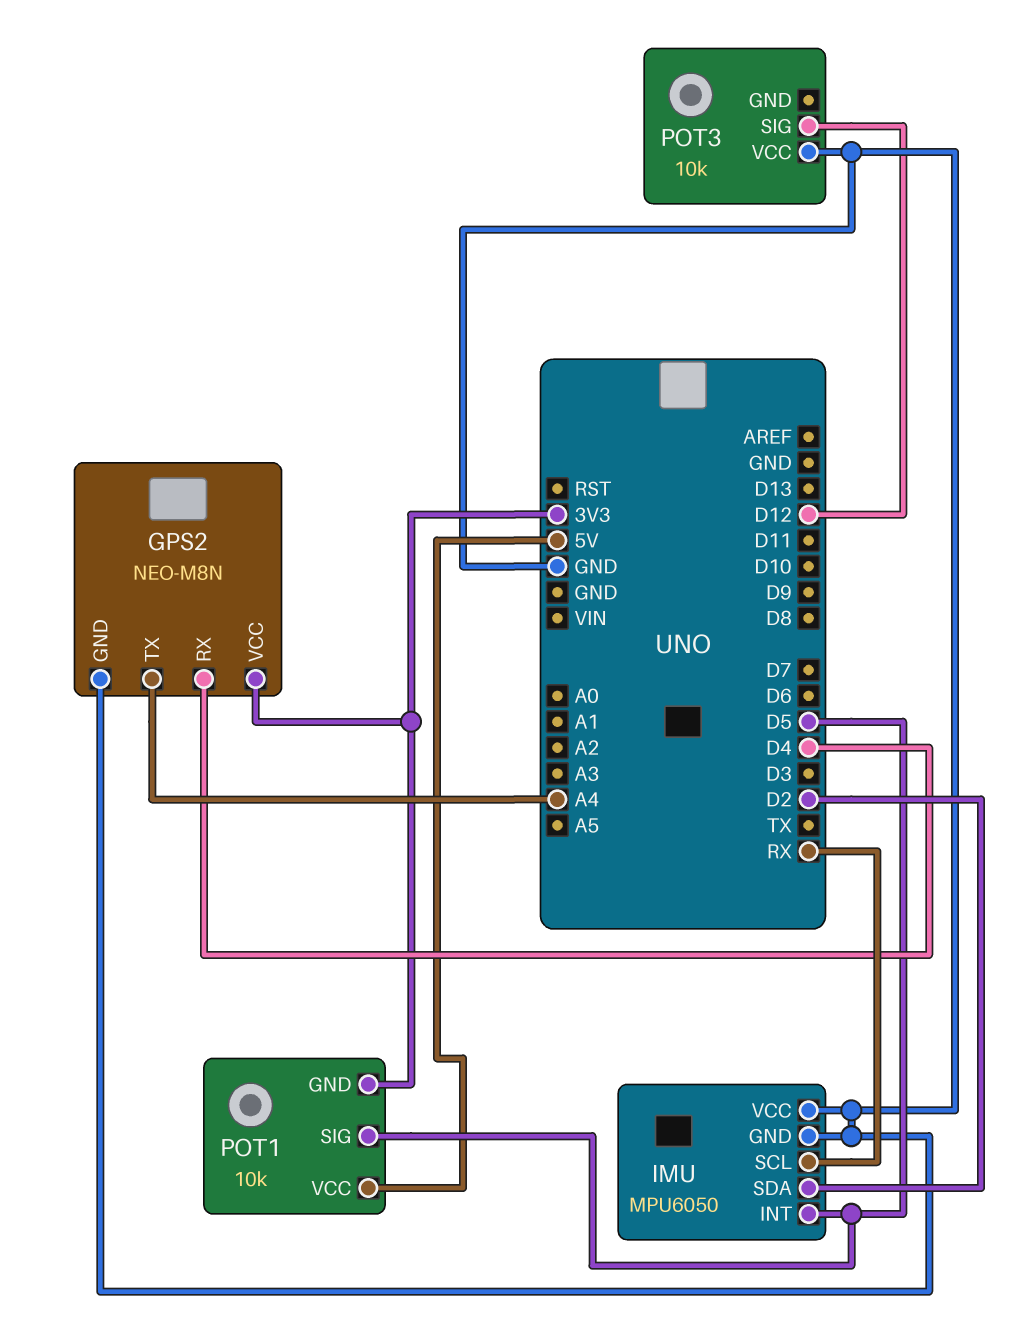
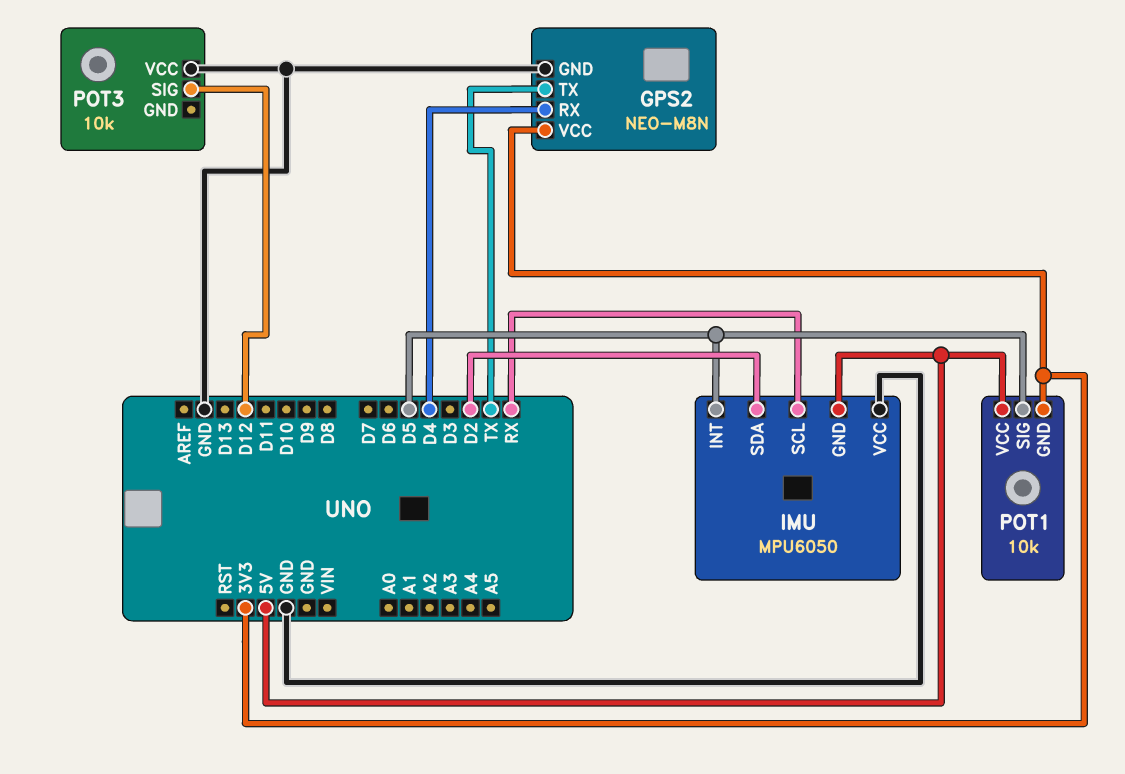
GPS2 pin TX: A4 -> TX
IMU pin GND: GND -> 5V

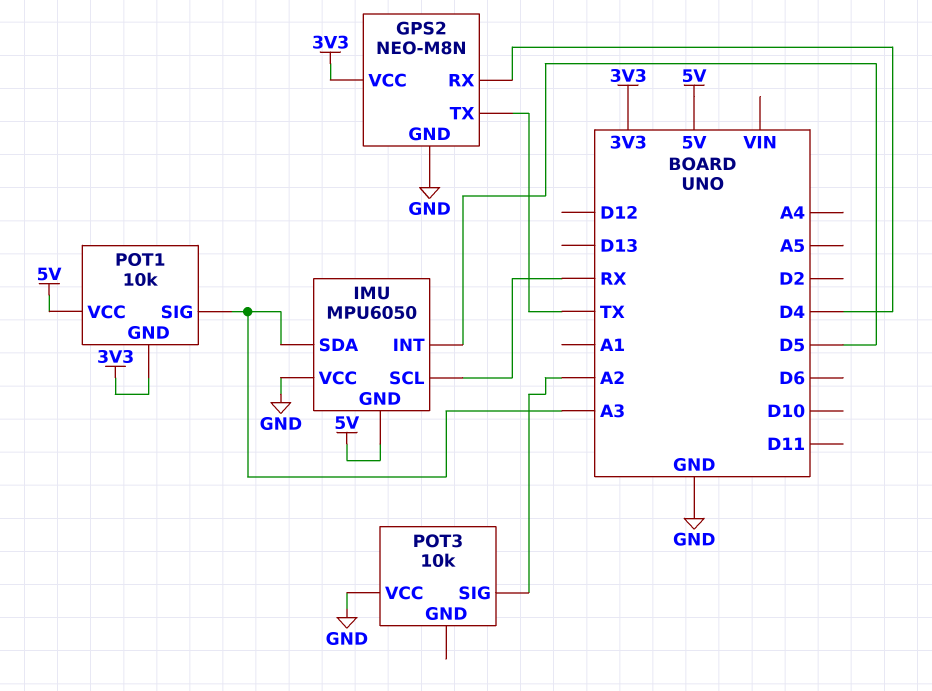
IMU pin SDA: D2 -> A3
POT1 pin SIG: D5 -> A3
POT3 pin SIG: D12 -> A2

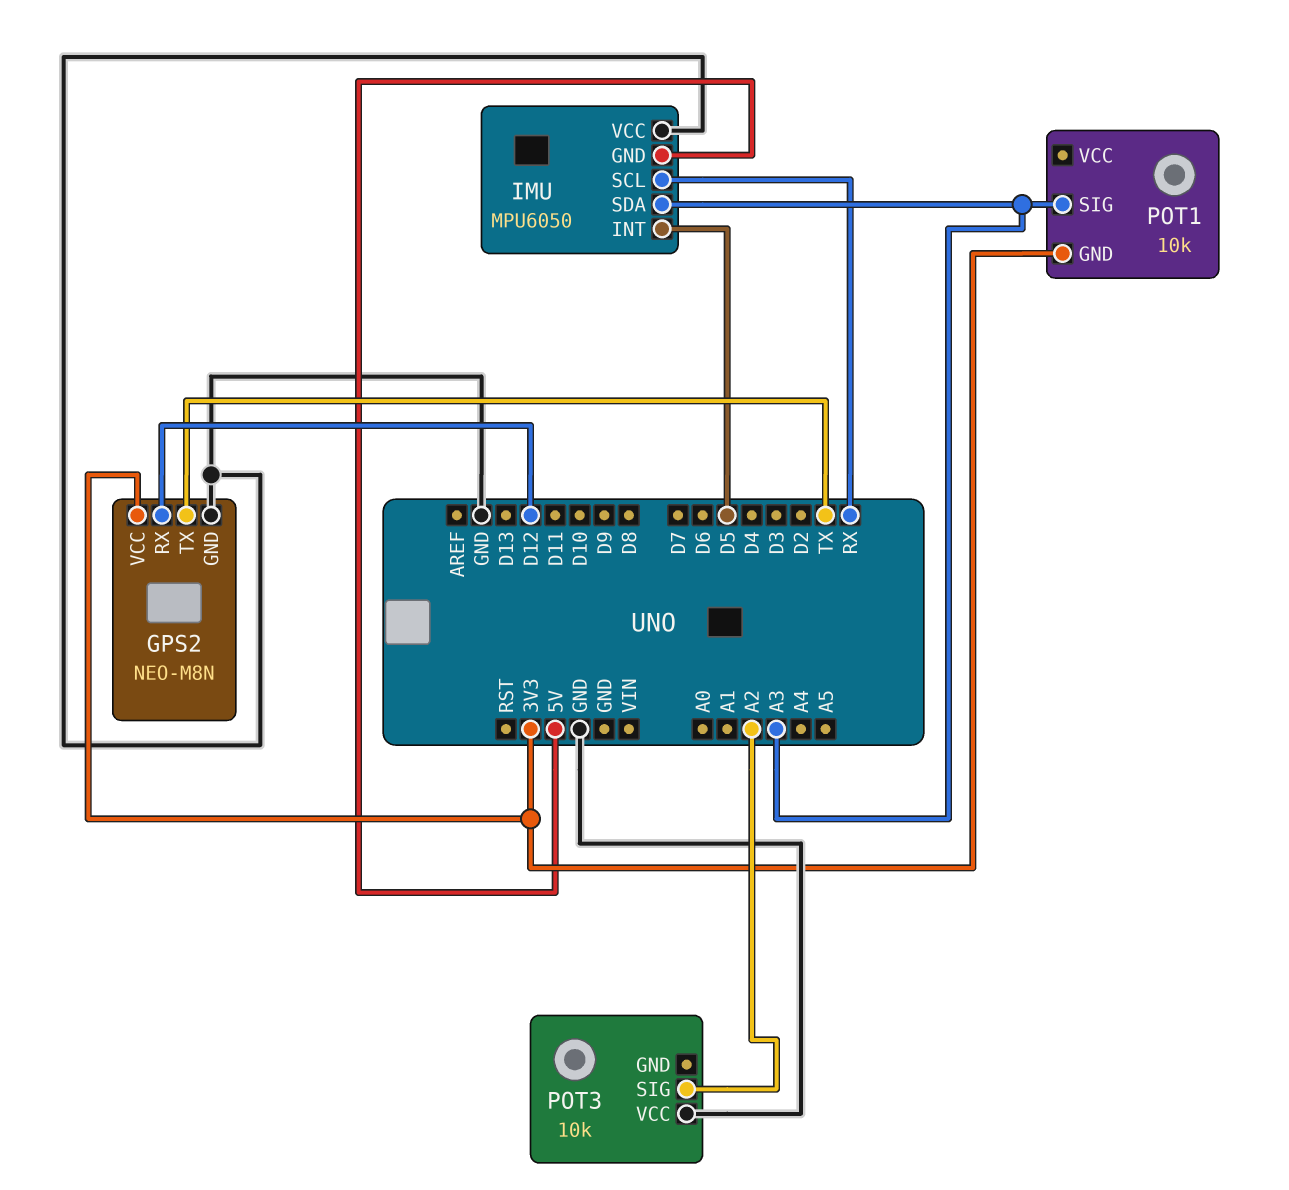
GPS2 pin RX: D4 -> D12
POT1 pin VCC: 5V -> none

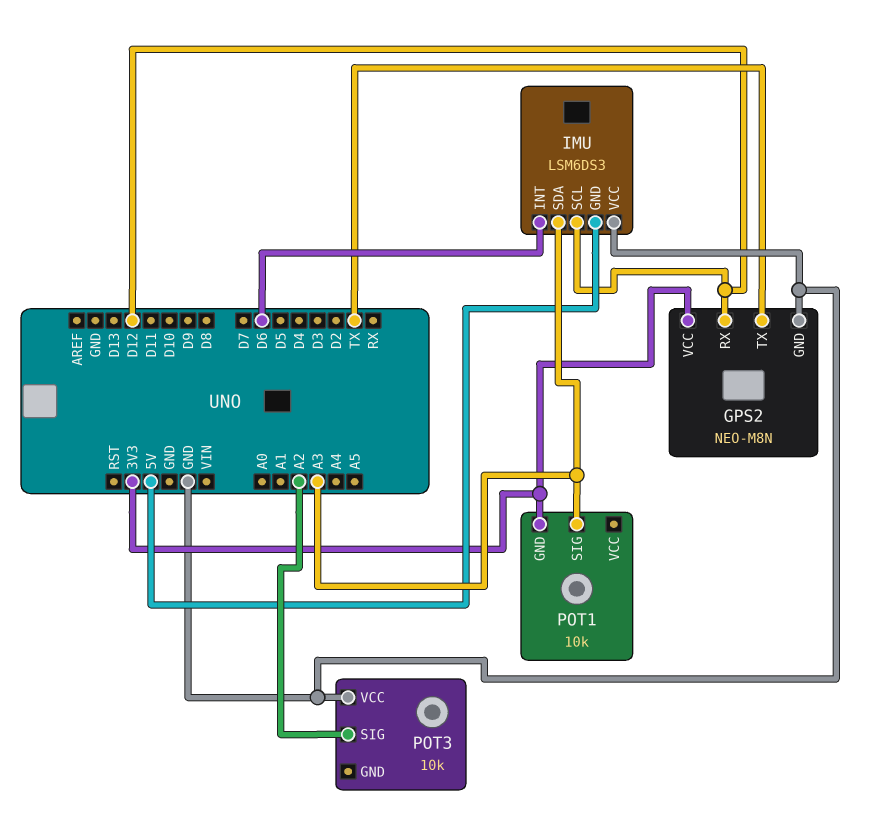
IMU: MPU6050 -> LSM6DS3
IMU pin INT: D5 -> D6
IMU pin SCL: RX -> D12

